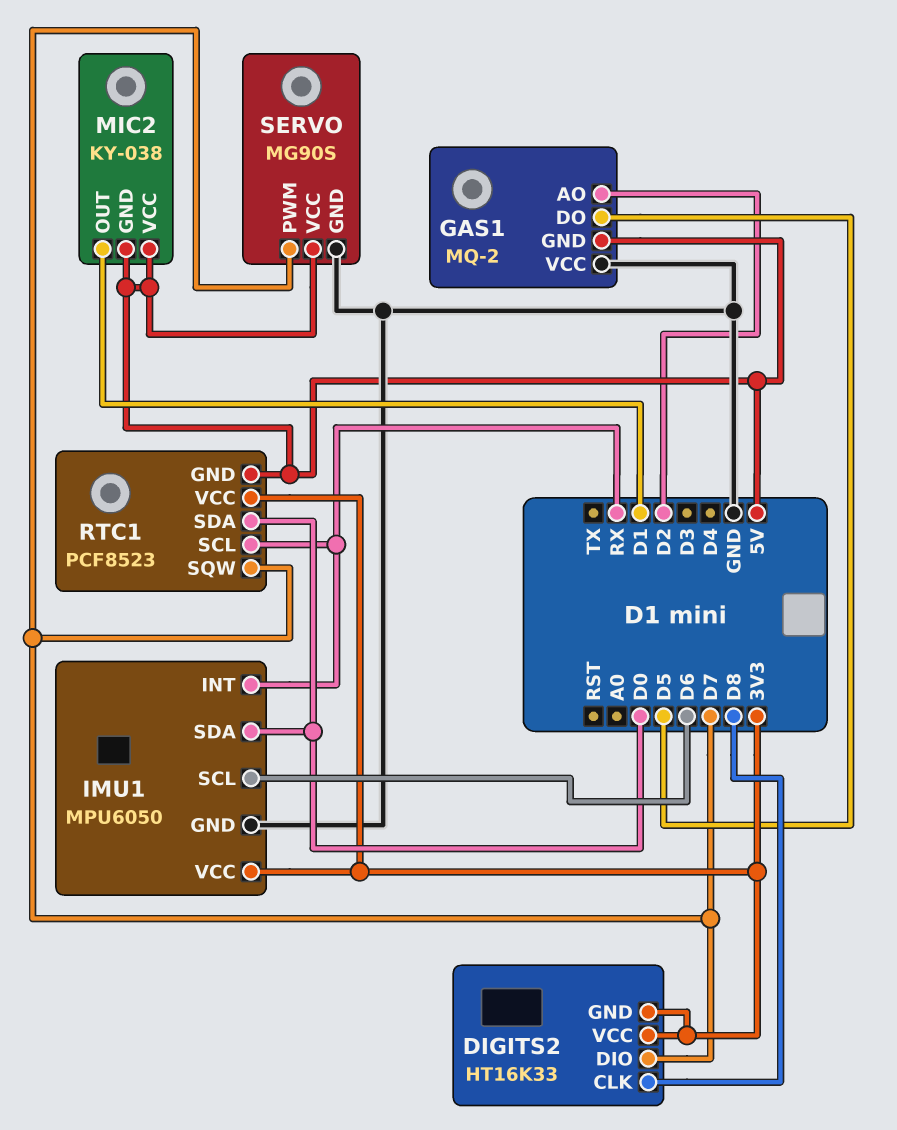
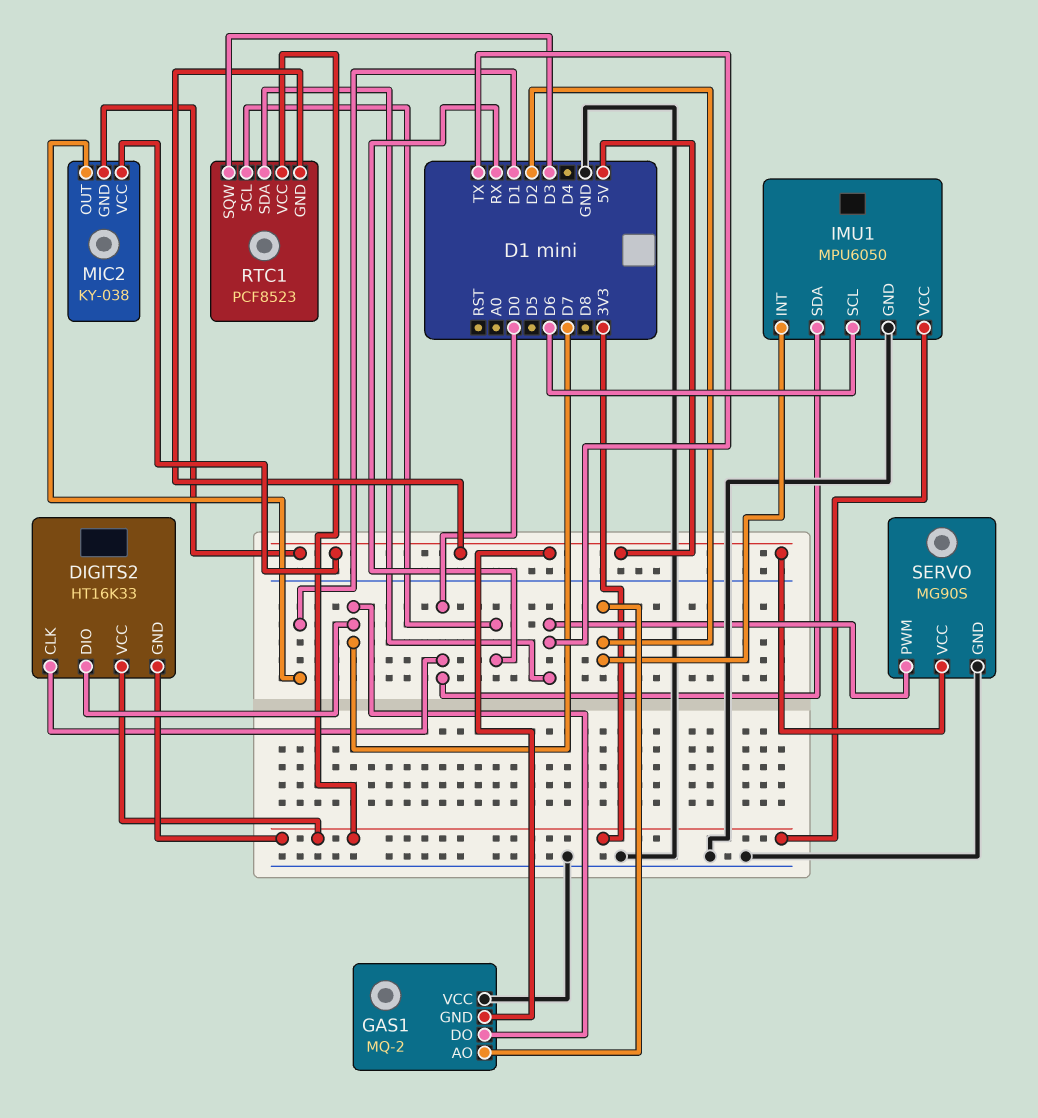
DIGITS2 pin CLK: D8 -> D0
GAS1 pin DO: D5 -> D7
IMU1 pin INT: RX -> D2
RTC1 pin SDA: D0 -> TX
RTC1 pin SQW: D7 -> D3
SERVO pin PWM: D7 -> TX

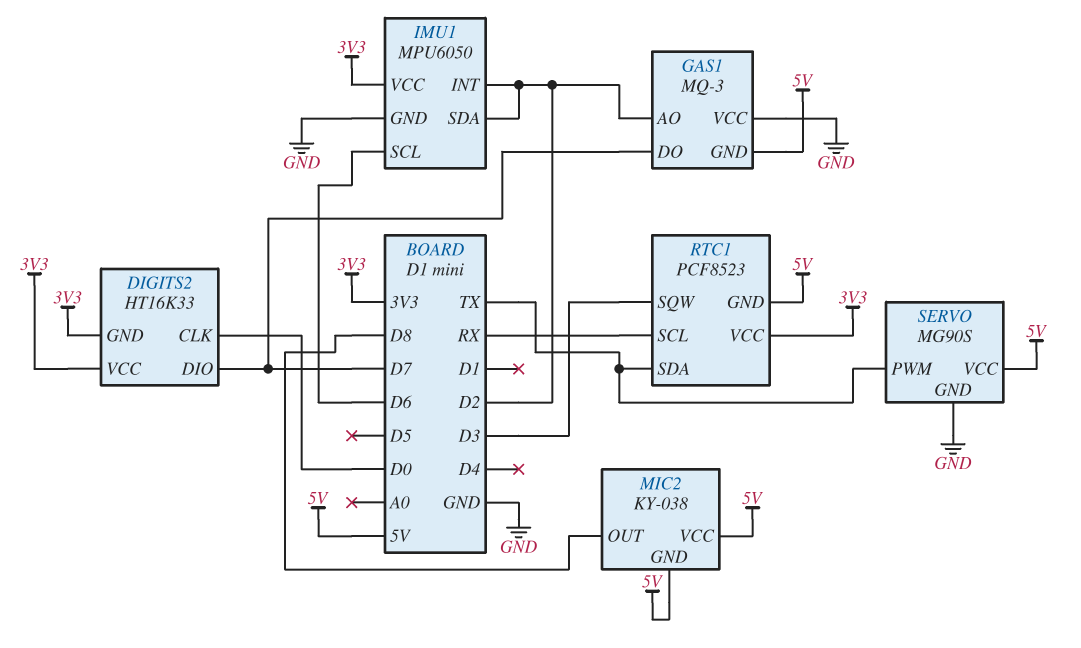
GAS1: MQ-2 -> MQ-3
IMU1 pin SDA: D0 -> D2
MIC2 pin OUT: D1 -> D8

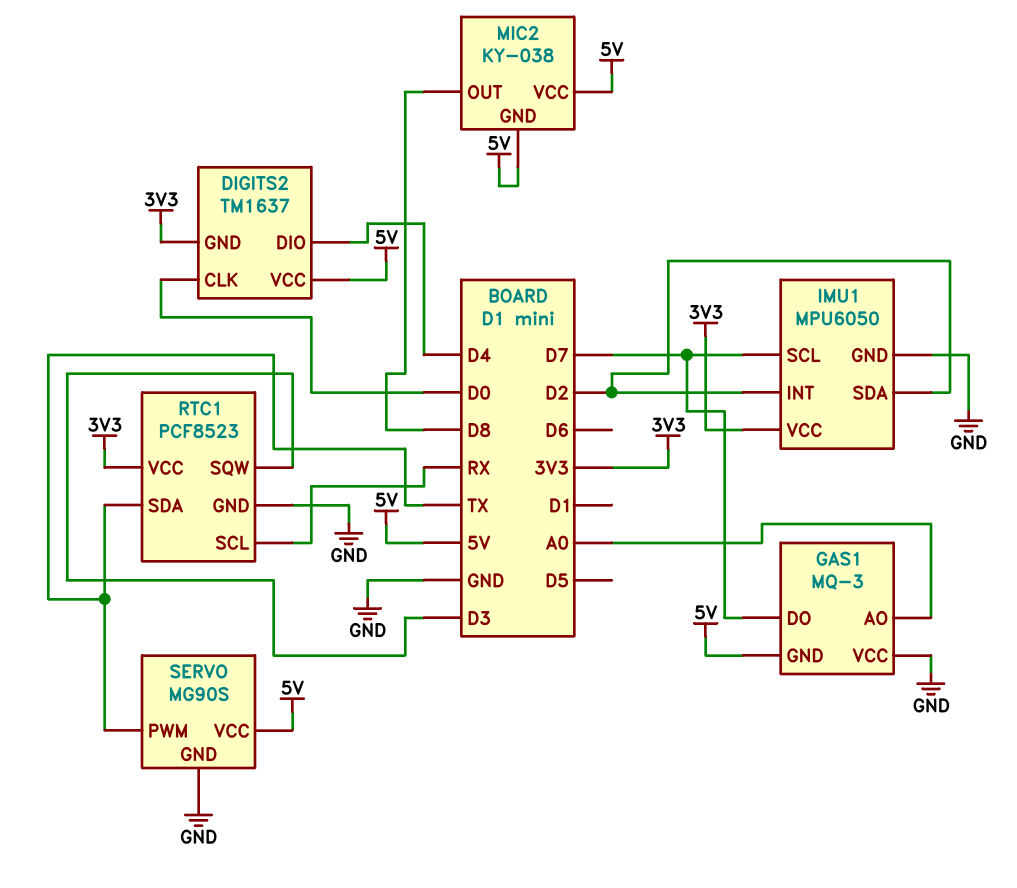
DIGITS2: HT16K33 -> TM1637
DIGITS2 pin DIO: D7 -> D4
DIGITS2 pin VCC: 3V3 -> 5V
GAS1 pin AO: D2 -> A0
IMU1 pin SCL: D6 -> D7
RTC1 pin GND: 5V -> GND

